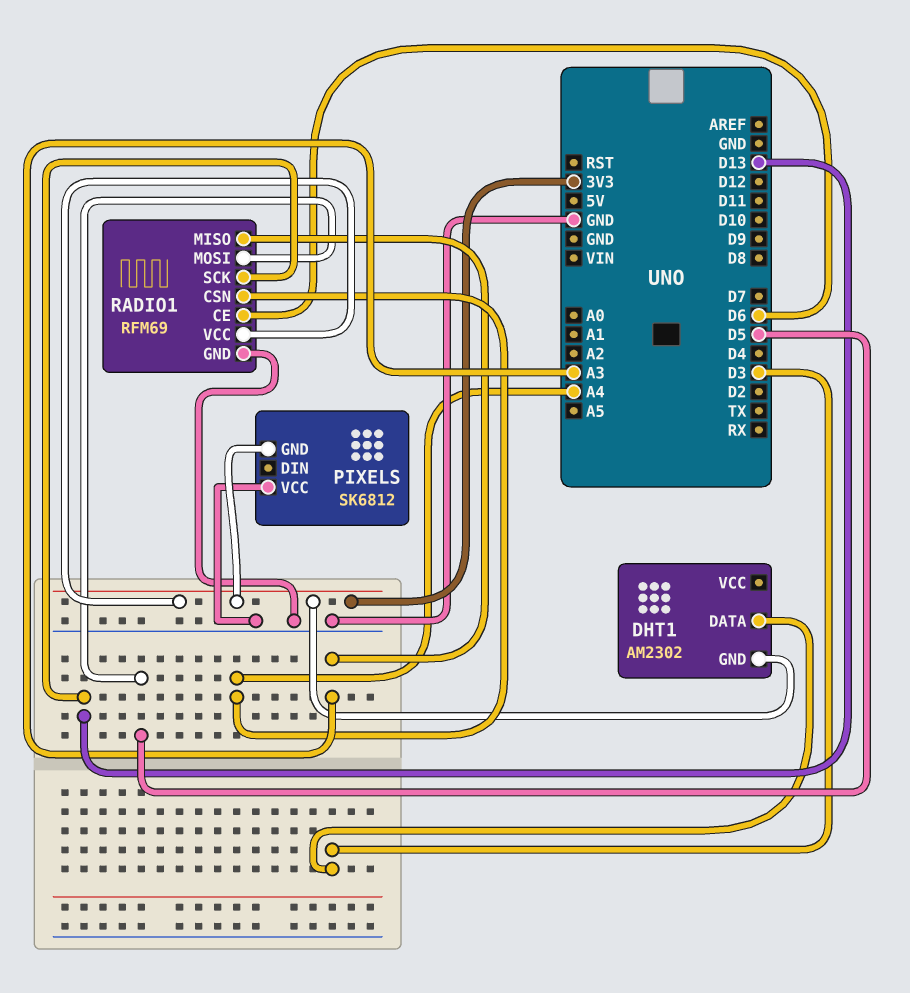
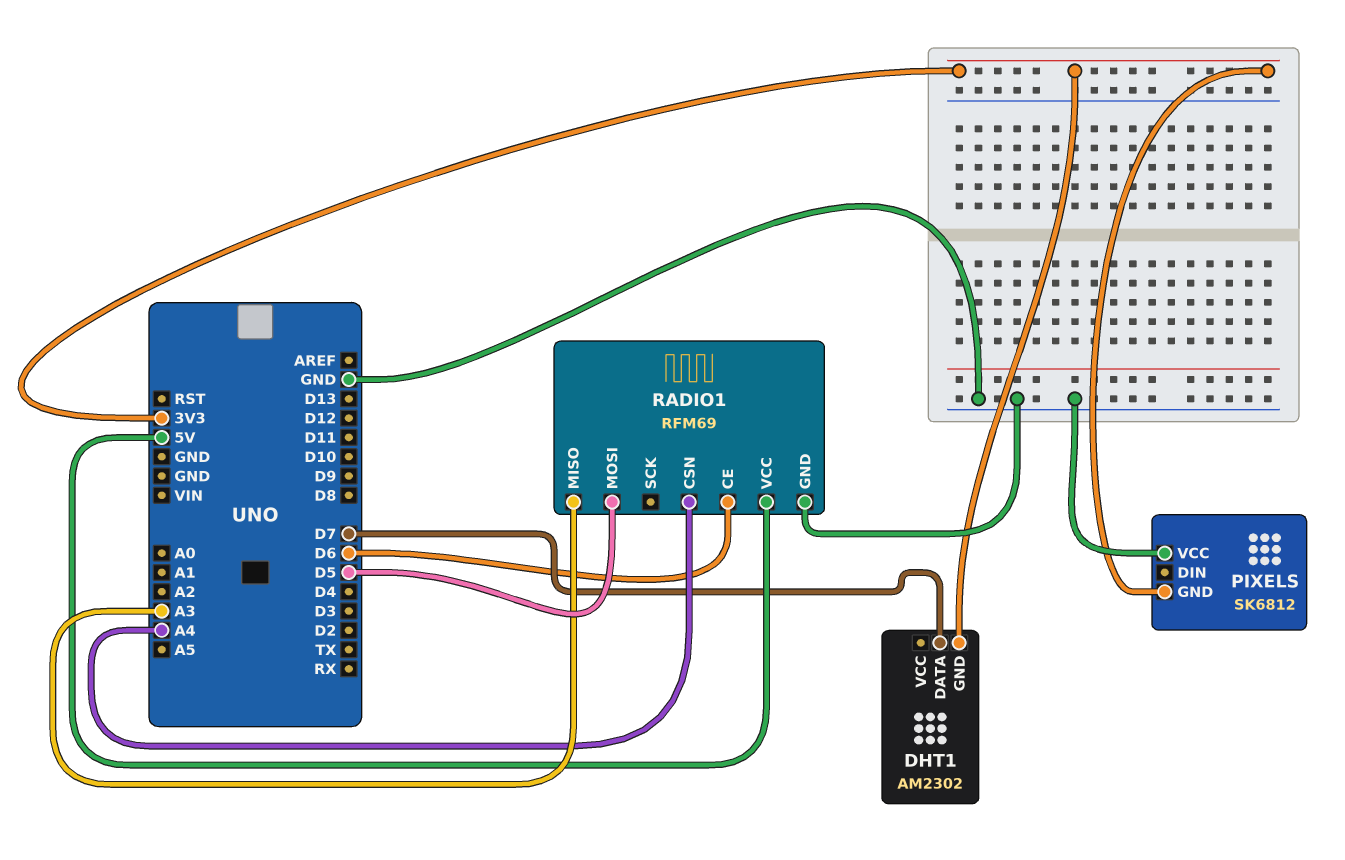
DHT1 pin DATA: D3 -> D7
RADIO1 pin SCK: D13 -> none
RADIO1 pin VCC: 3V3 -> 5V

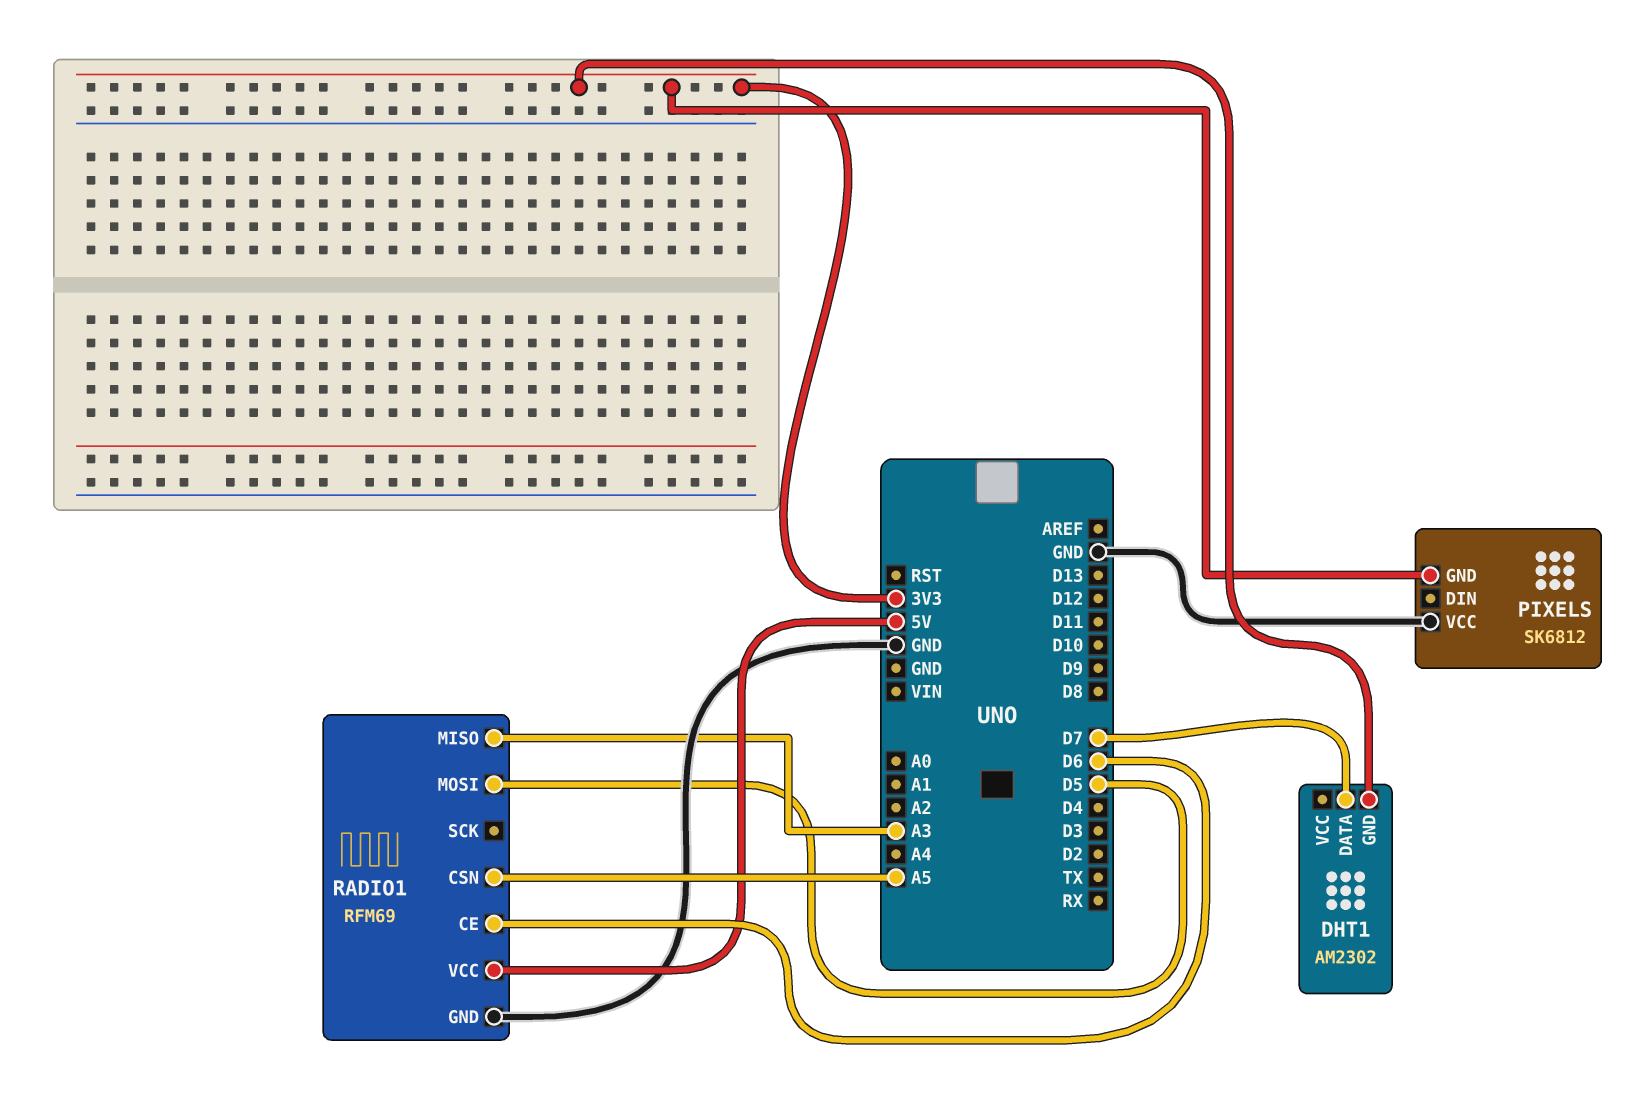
RADIO1 pin CSN: A4 -> A5

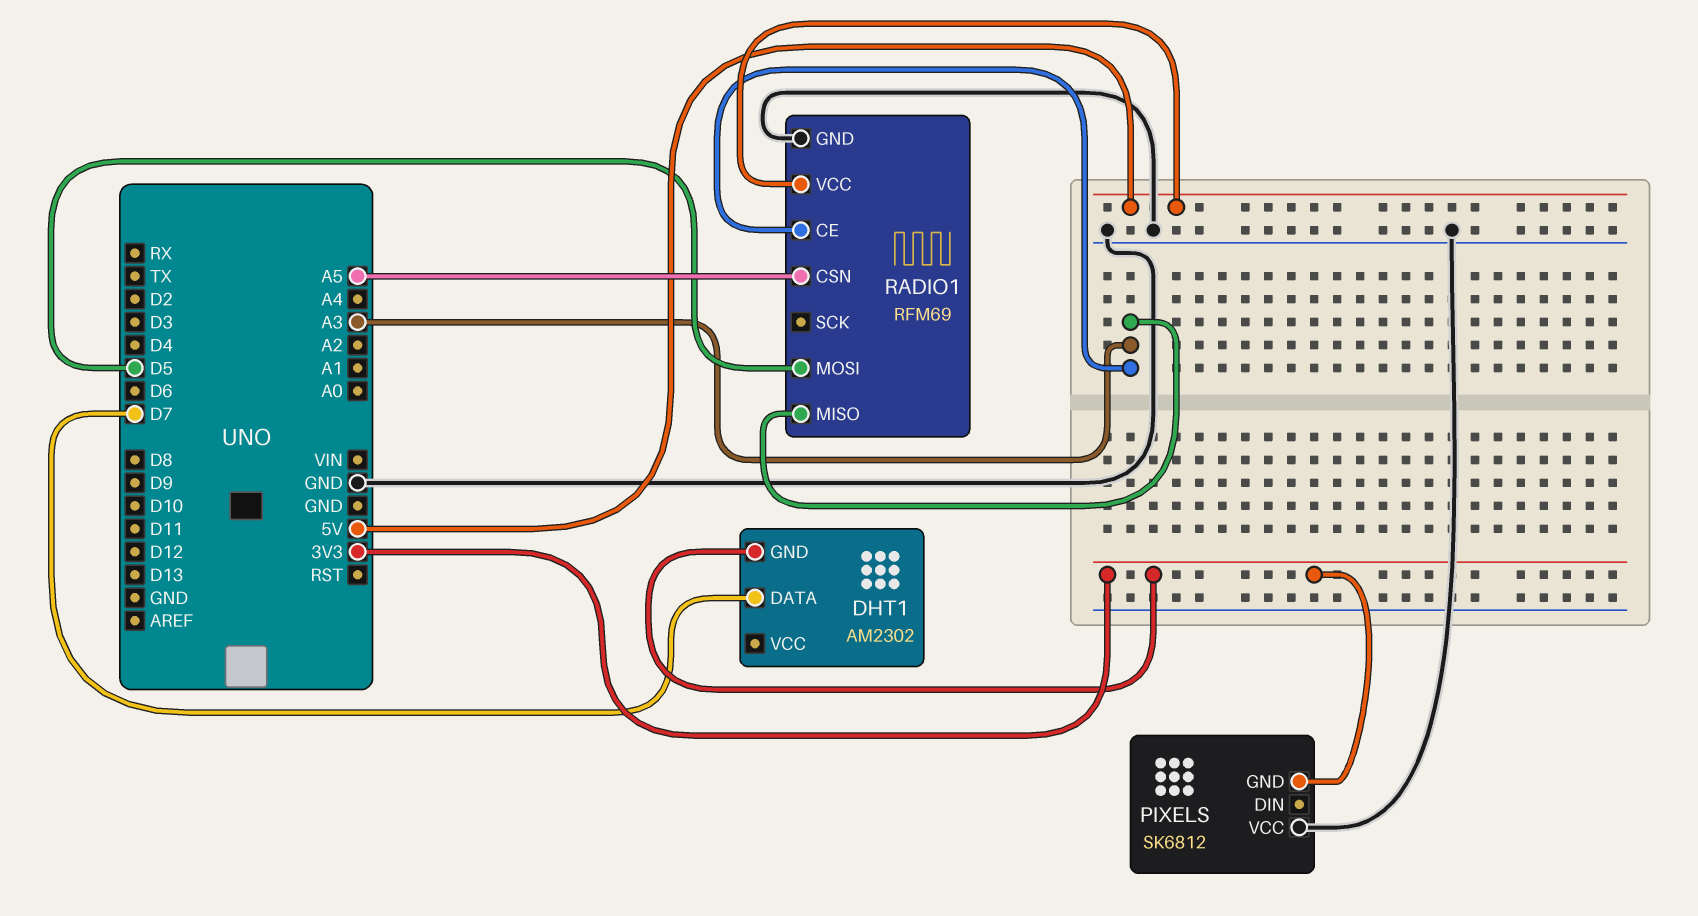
RADIO1 pin CE: D6 -> A3

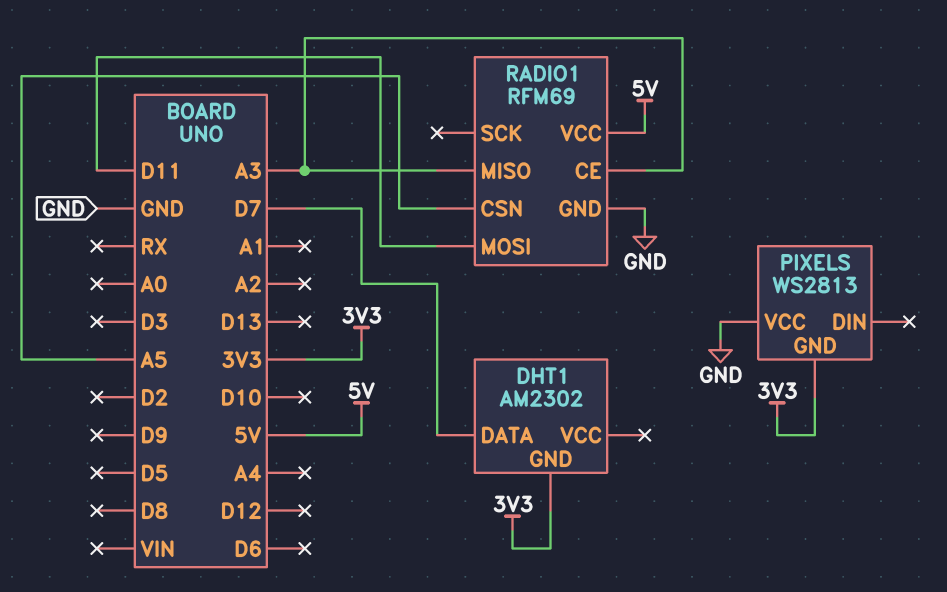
PIXELS: SK6812 -> WS2813
RADIO1 pin MOSI: D5 -> D11

